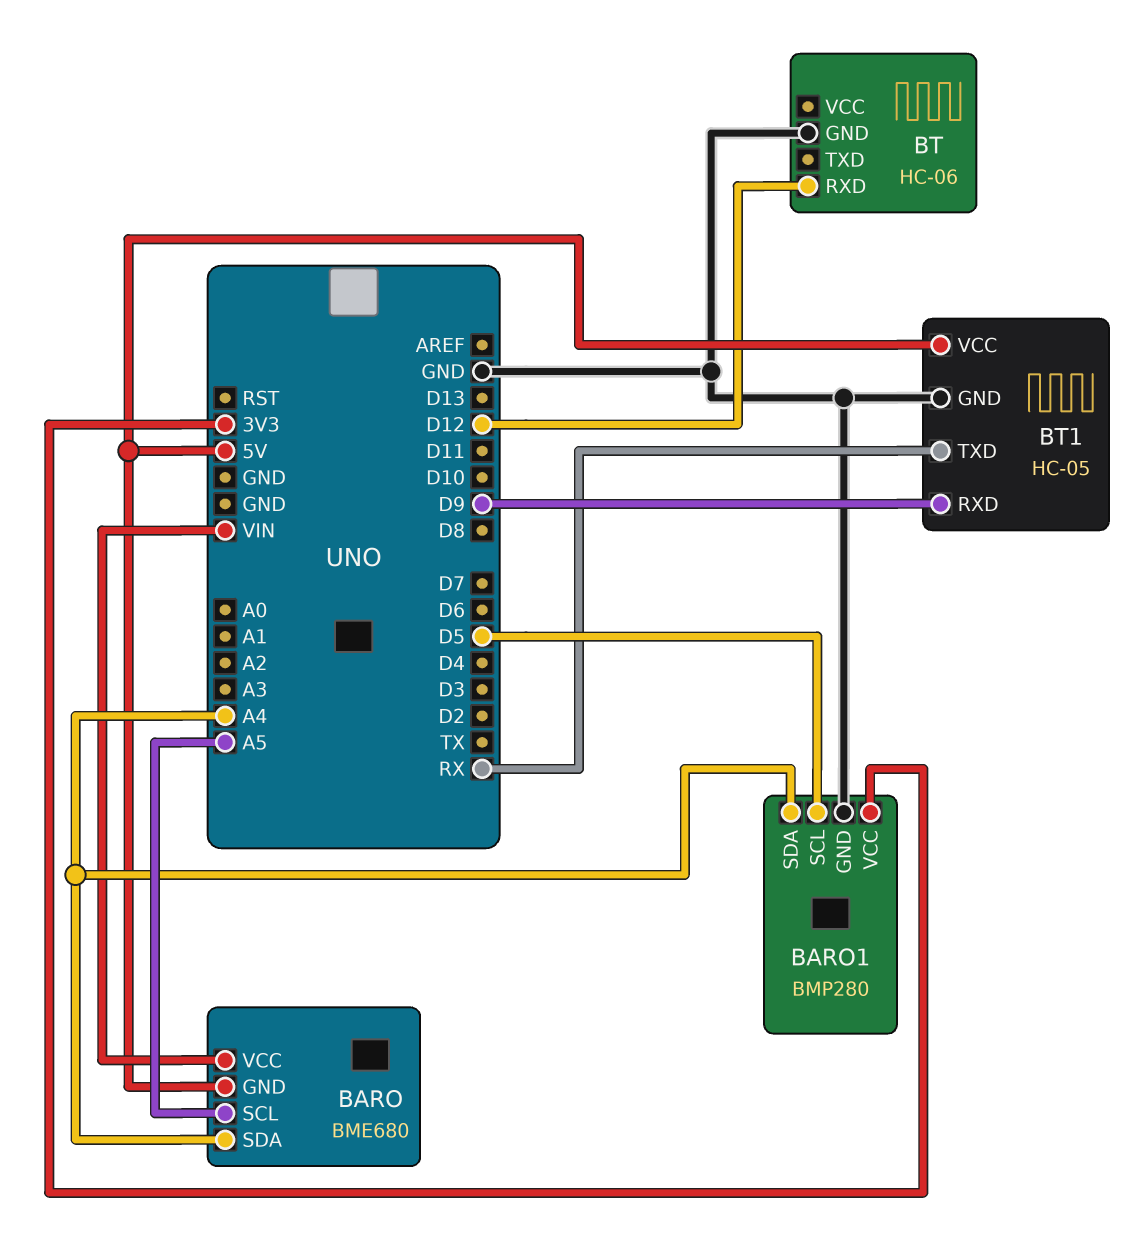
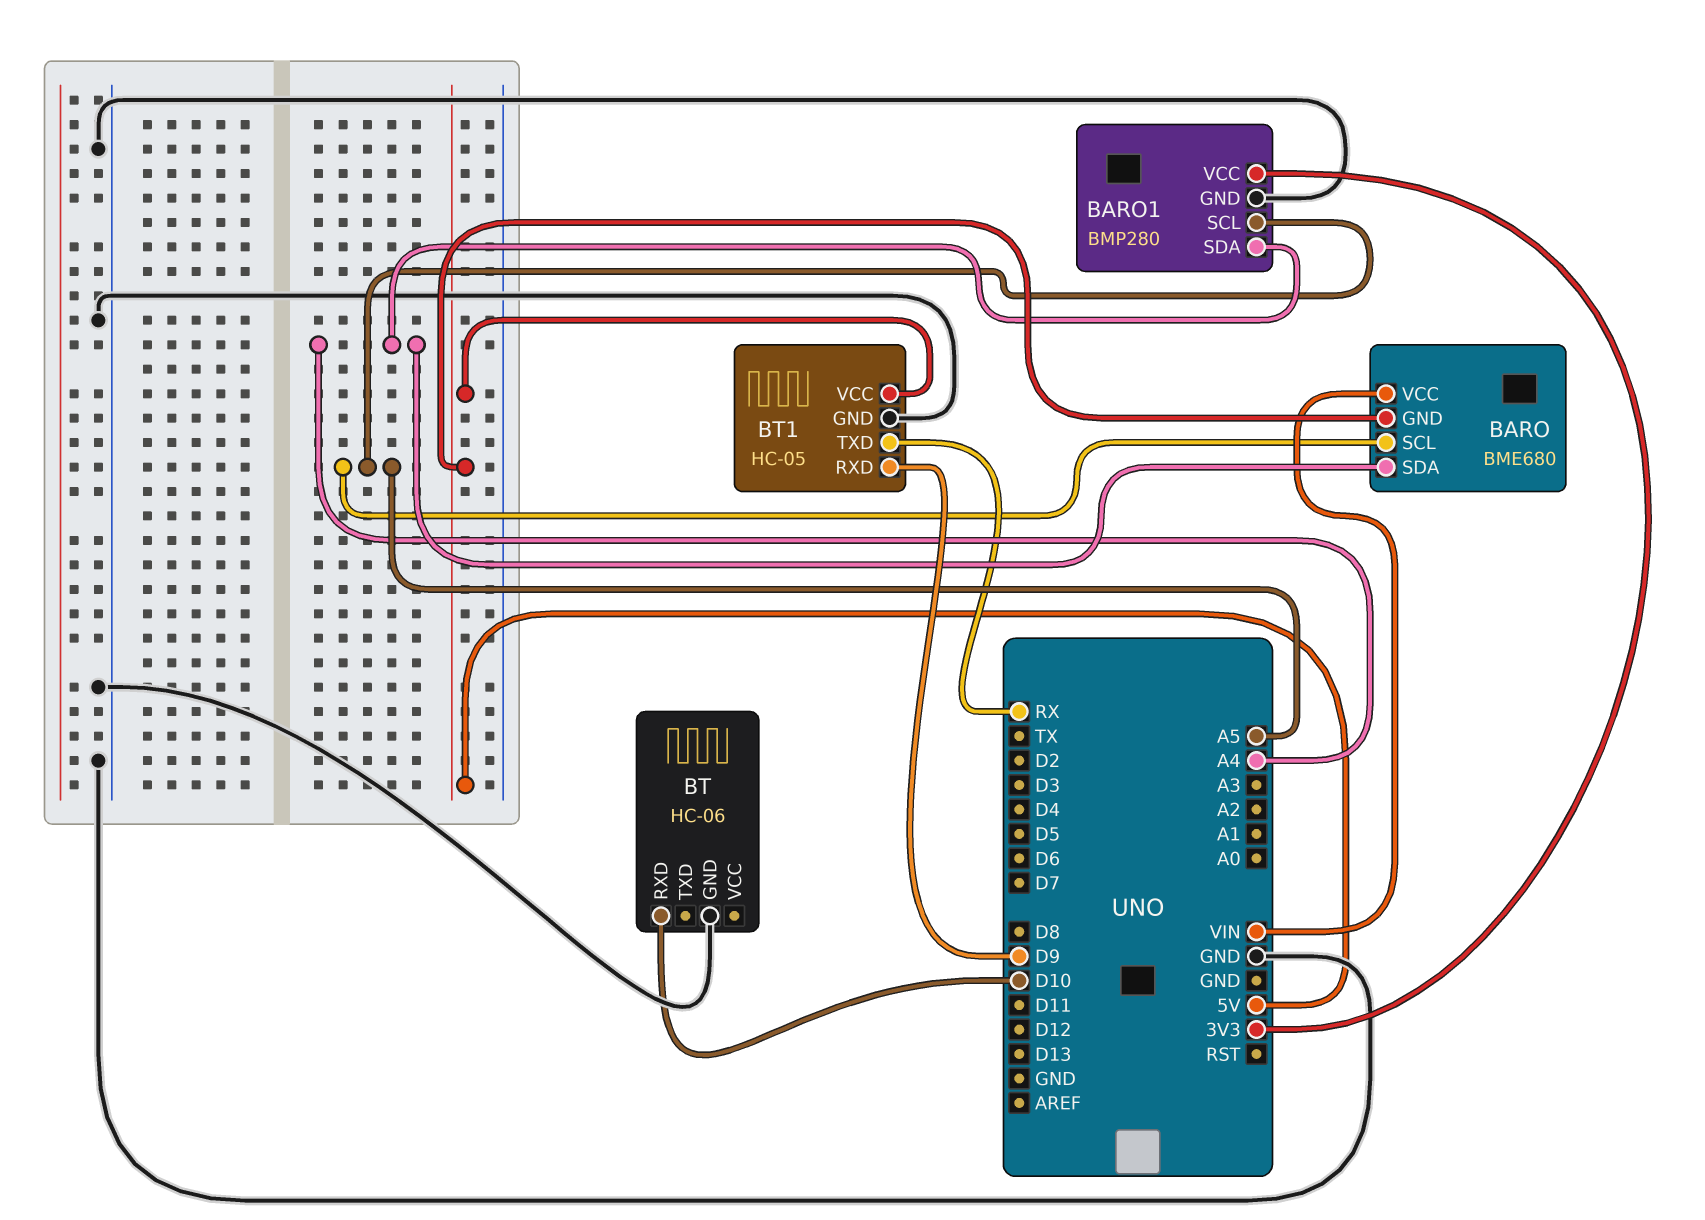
BARO1 pin SCL: D5 -> A5
BT pin RXD: D12 -> D10

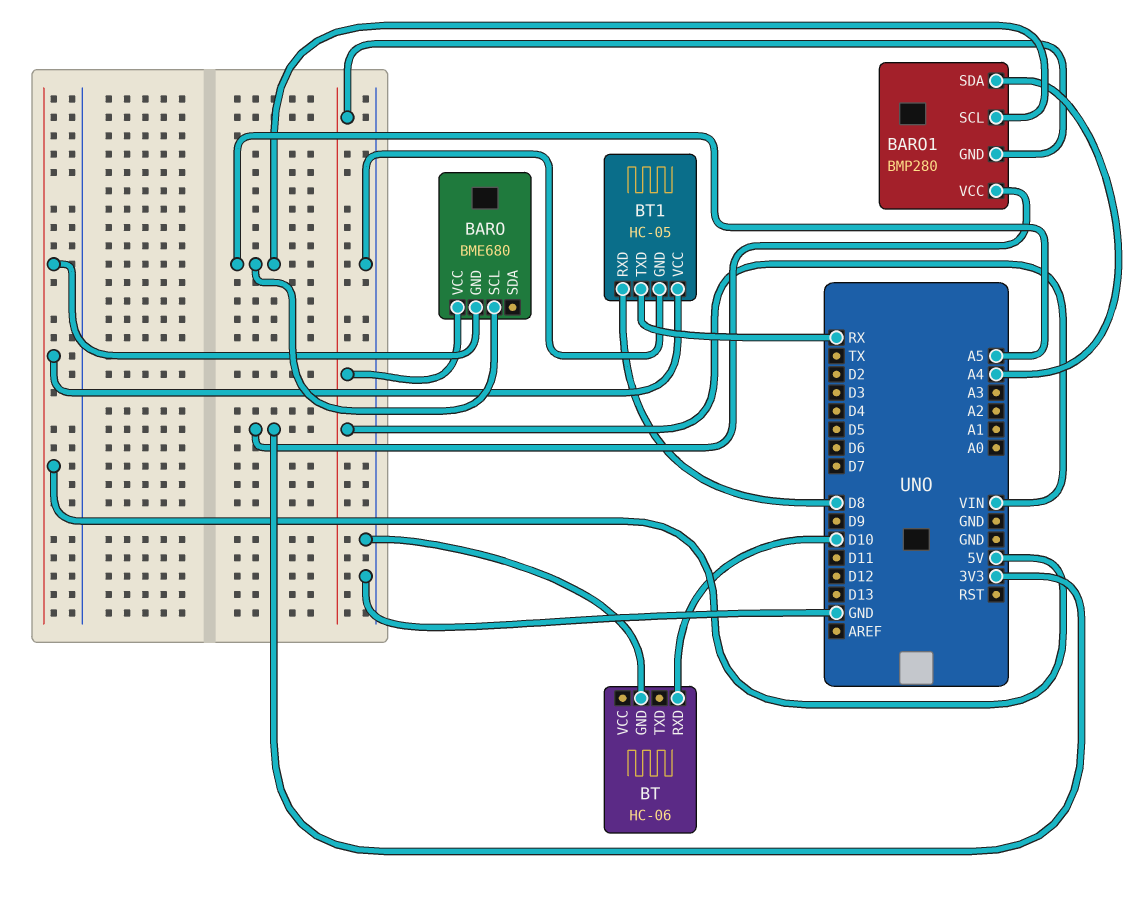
BARO pin SDA: A4 -> none
BARO1 pin GND: GND -> VIN
BT1 pin RXD: D9 -> D8

